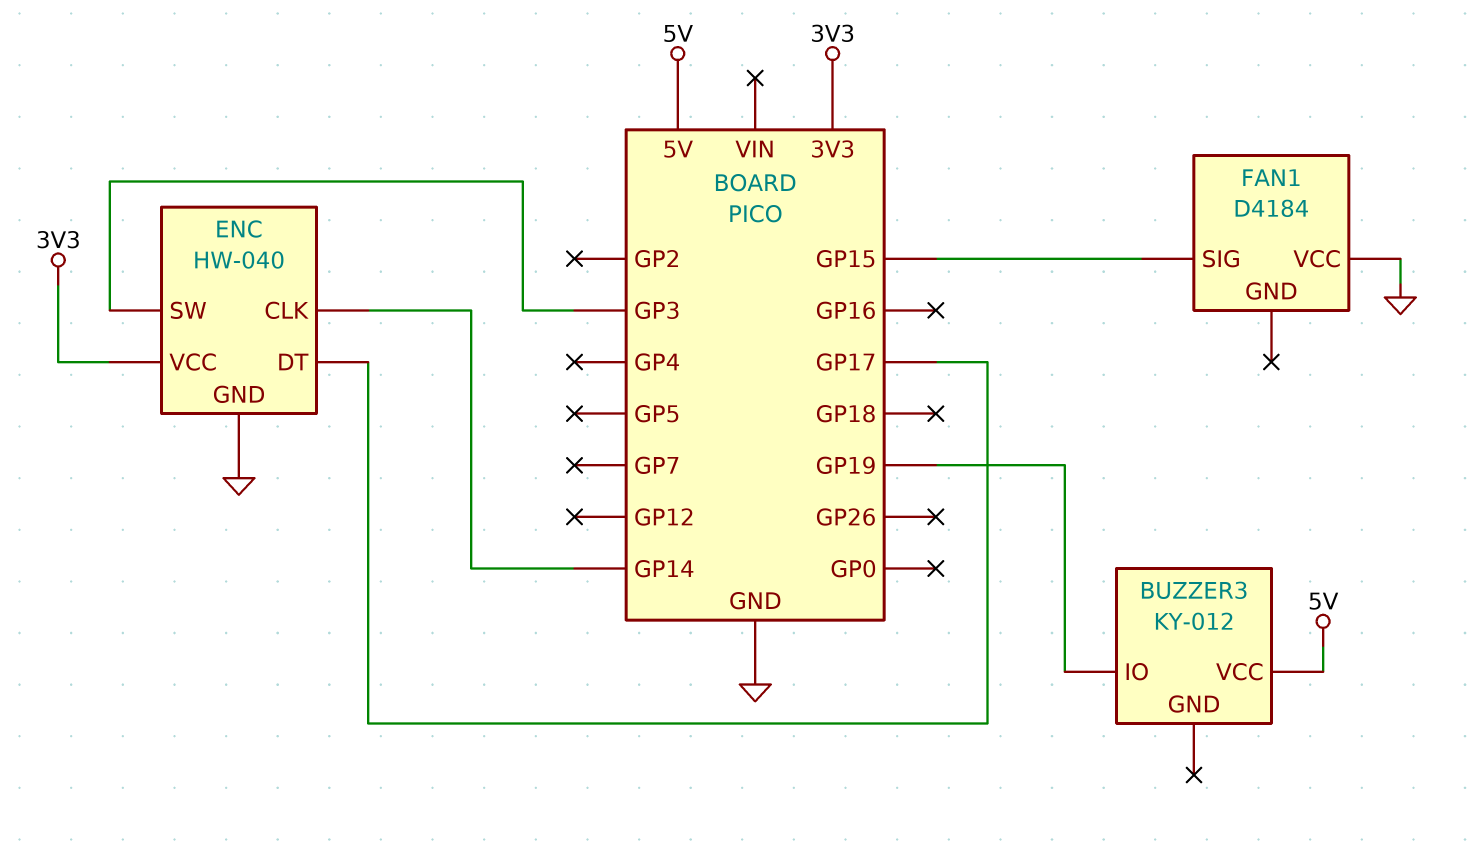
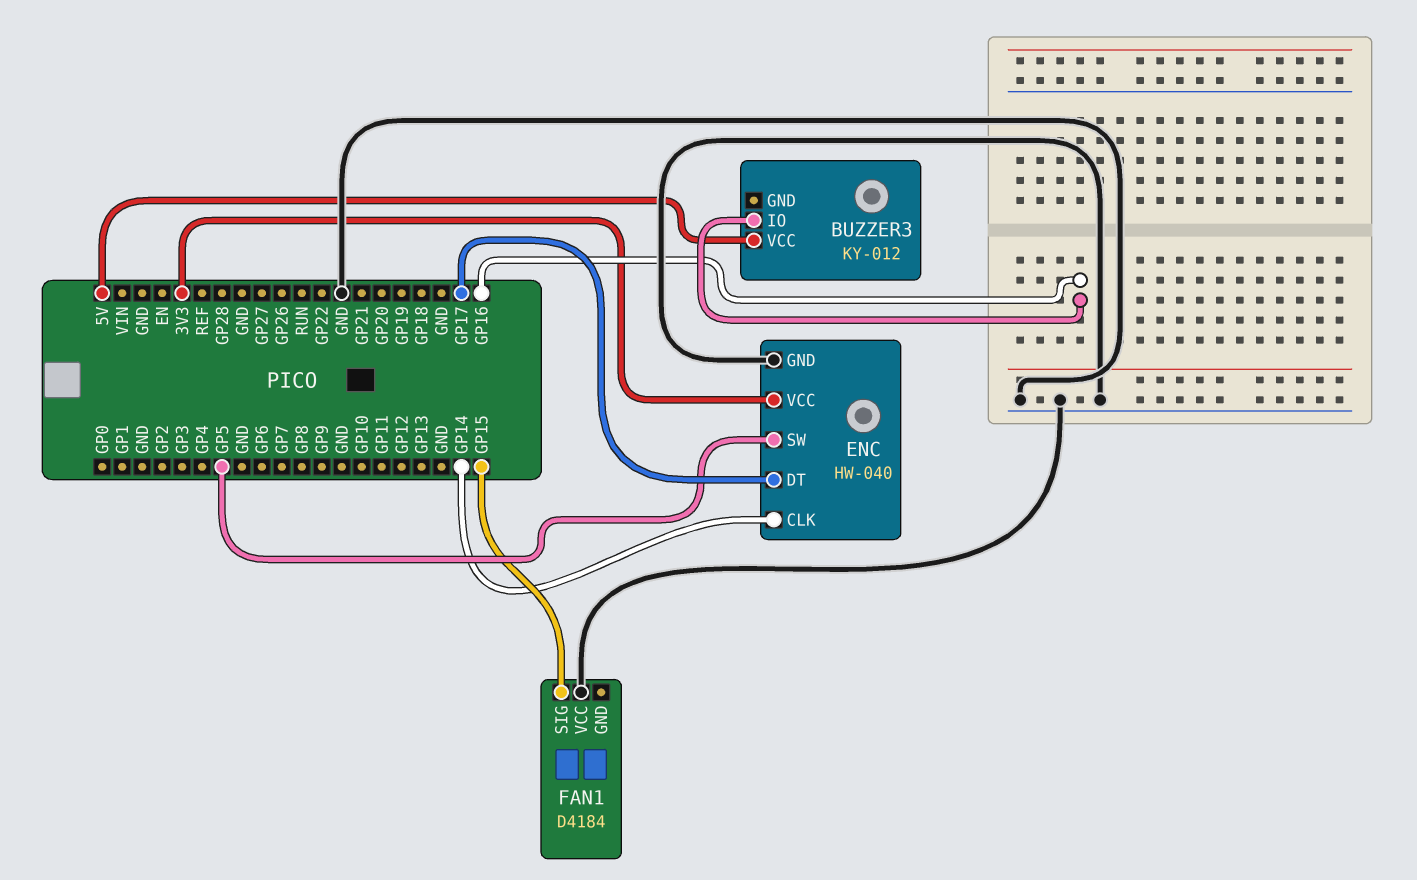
BUZZER3 pin IO: GP19 -> GP16
ENC pin SW: GP3 -> GP5

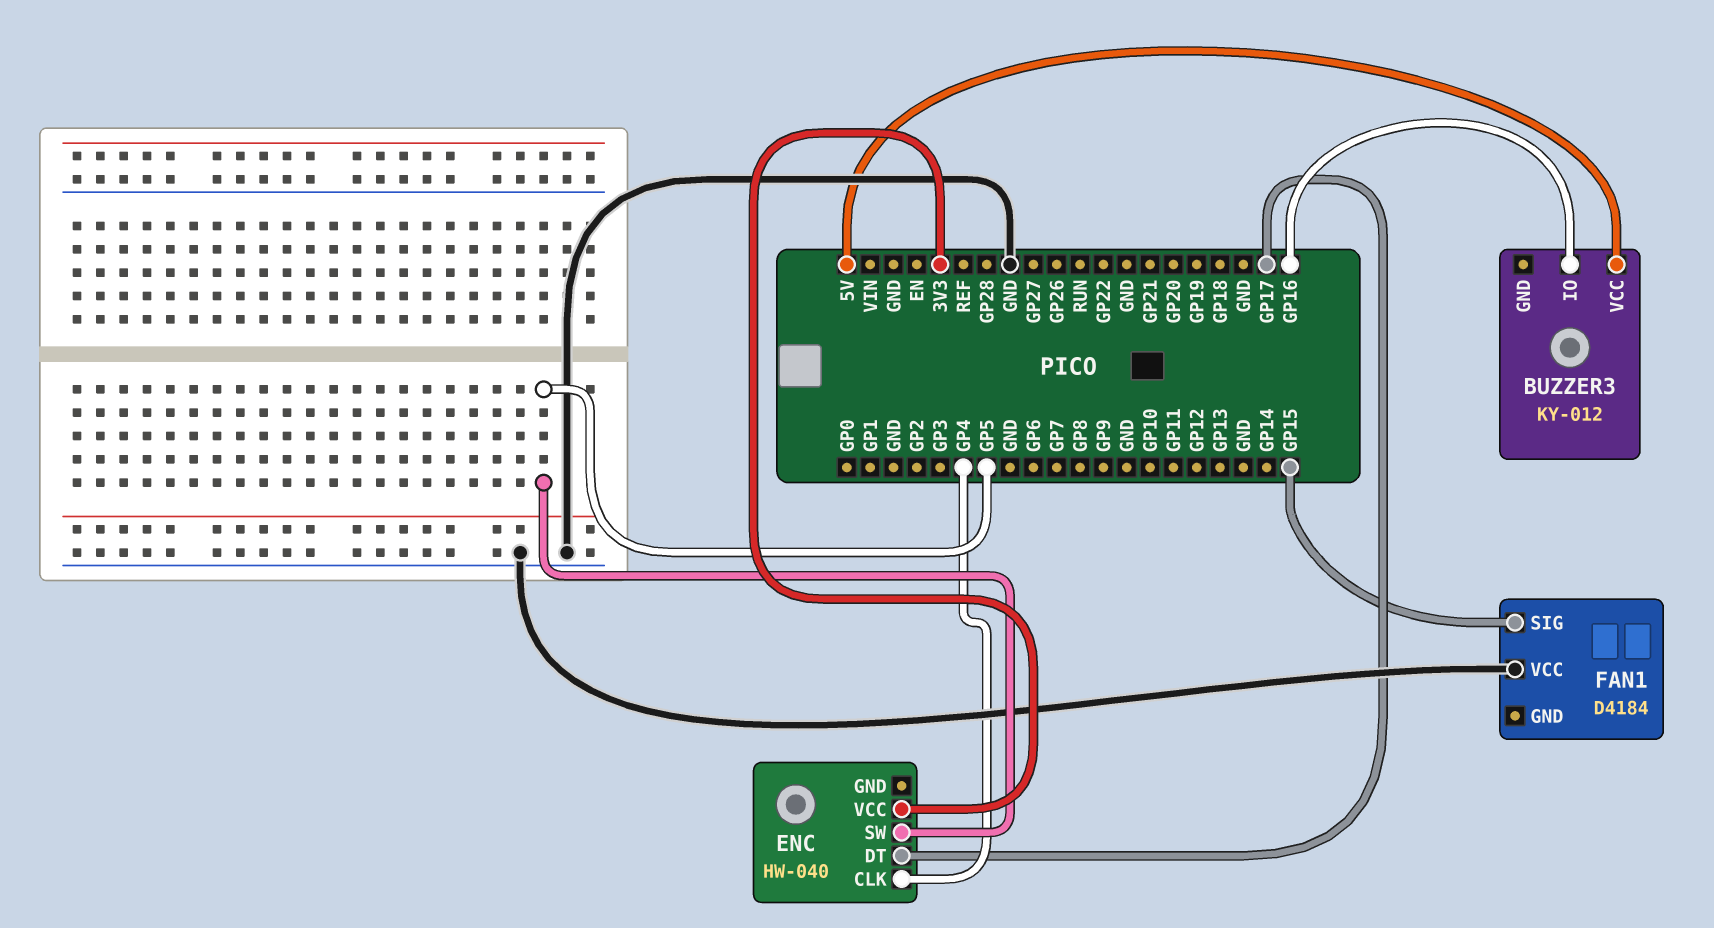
ENC pin CLK: GP14 -> GP4
ENC pin GND: GND -> none

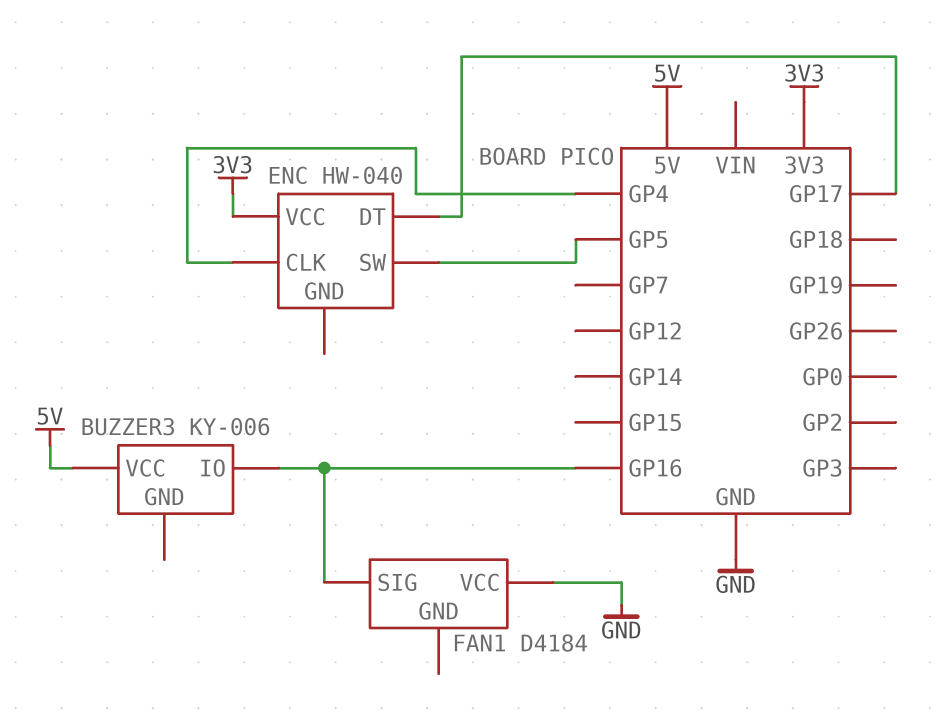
BUZZER3: KY-012 -> KY-006
FAN1 pin SIG: GP15 -> GP16

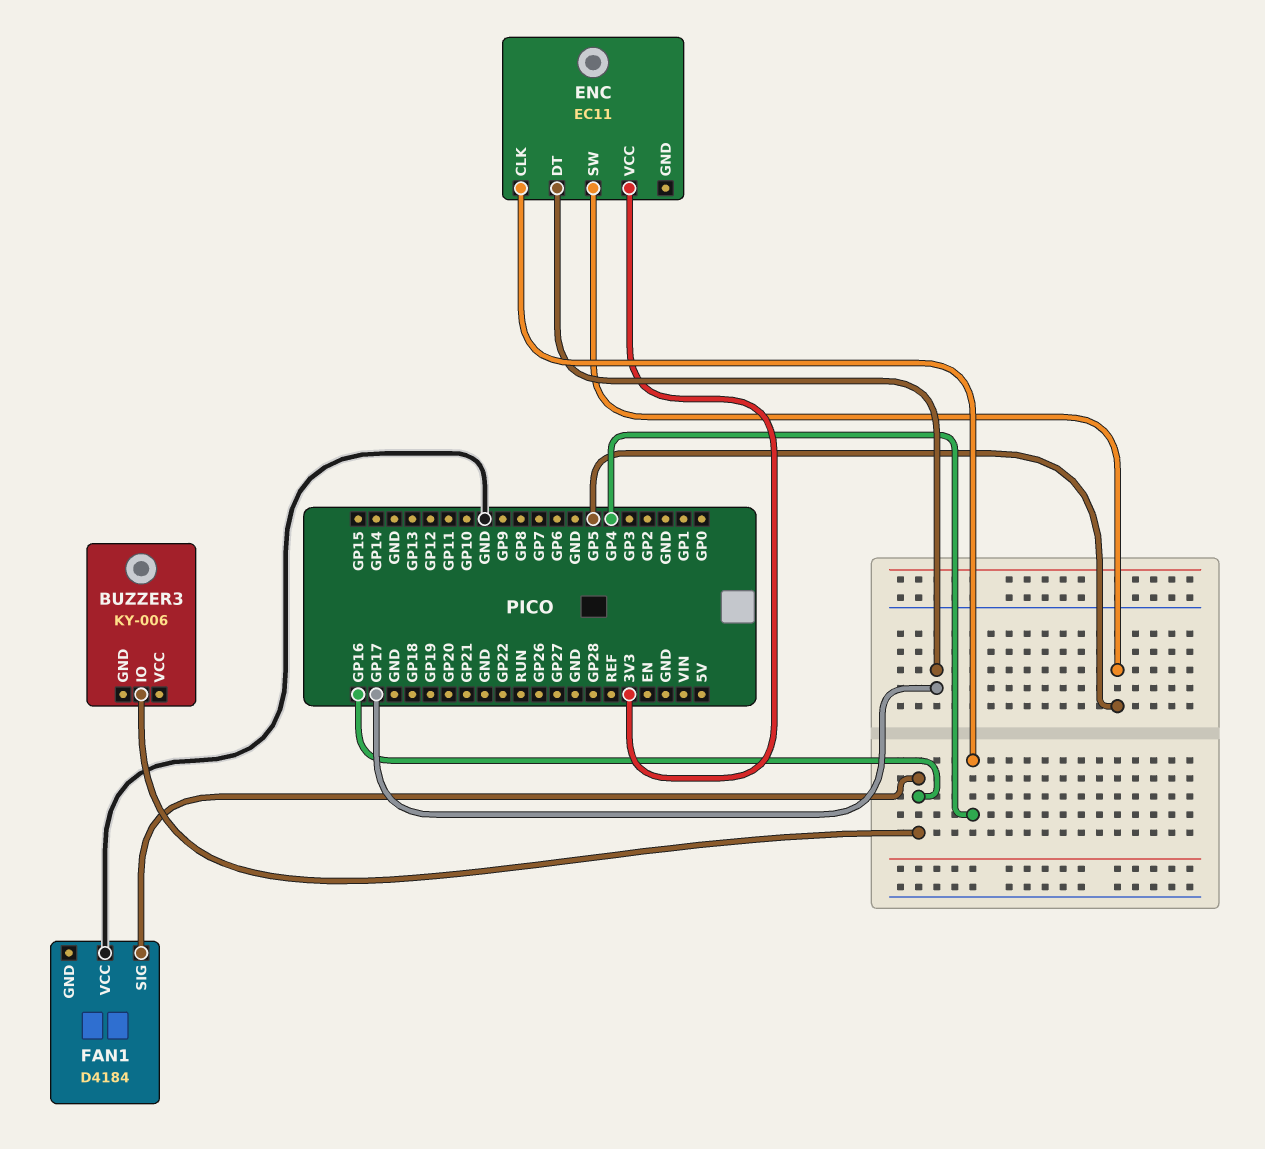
BUZZER3 pin VCC: 5V -> none
ENC: HW-040 -> EC11

